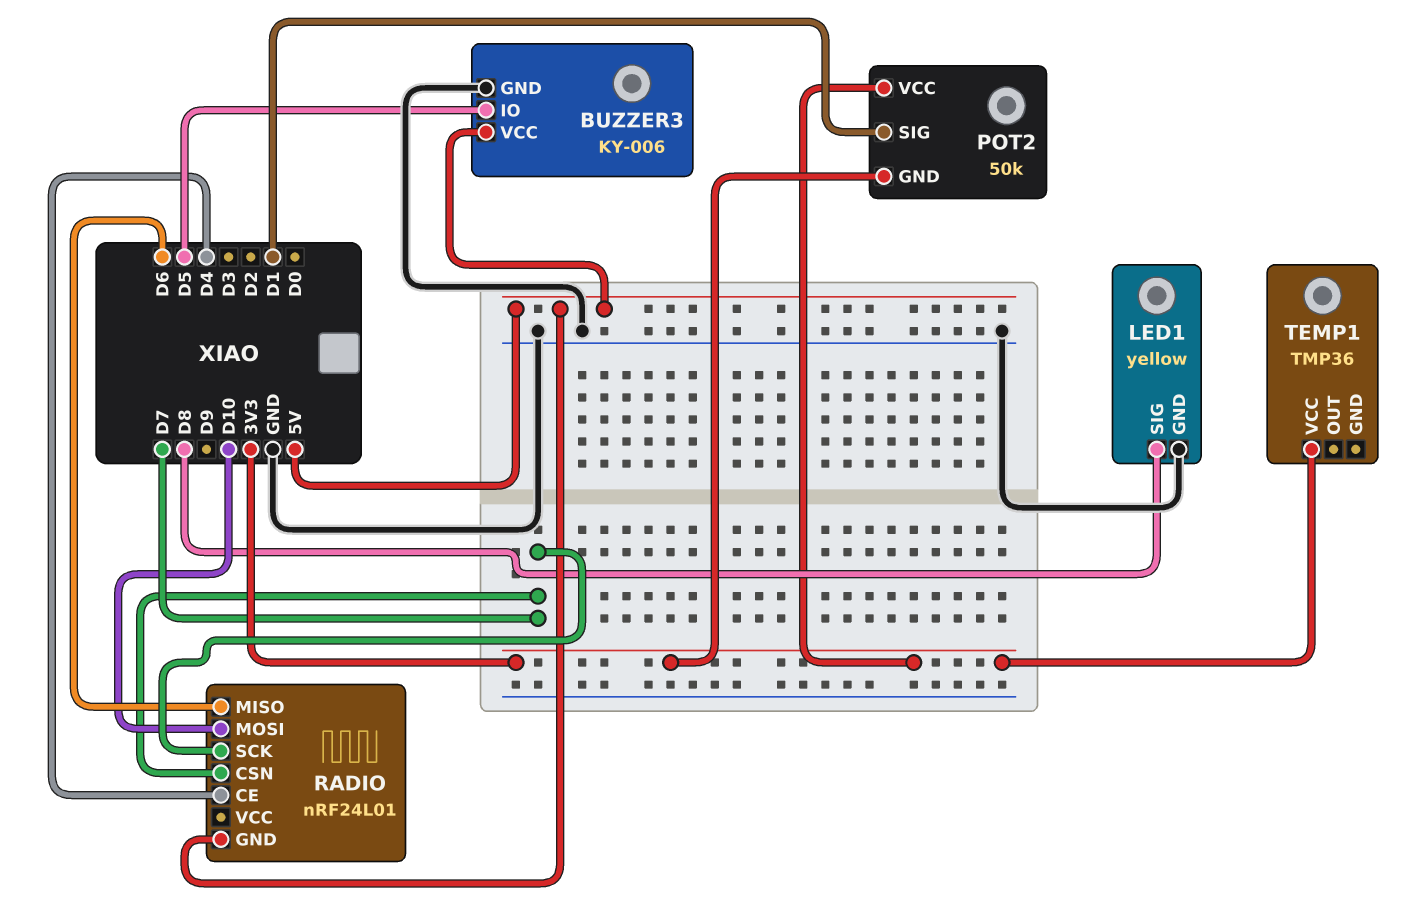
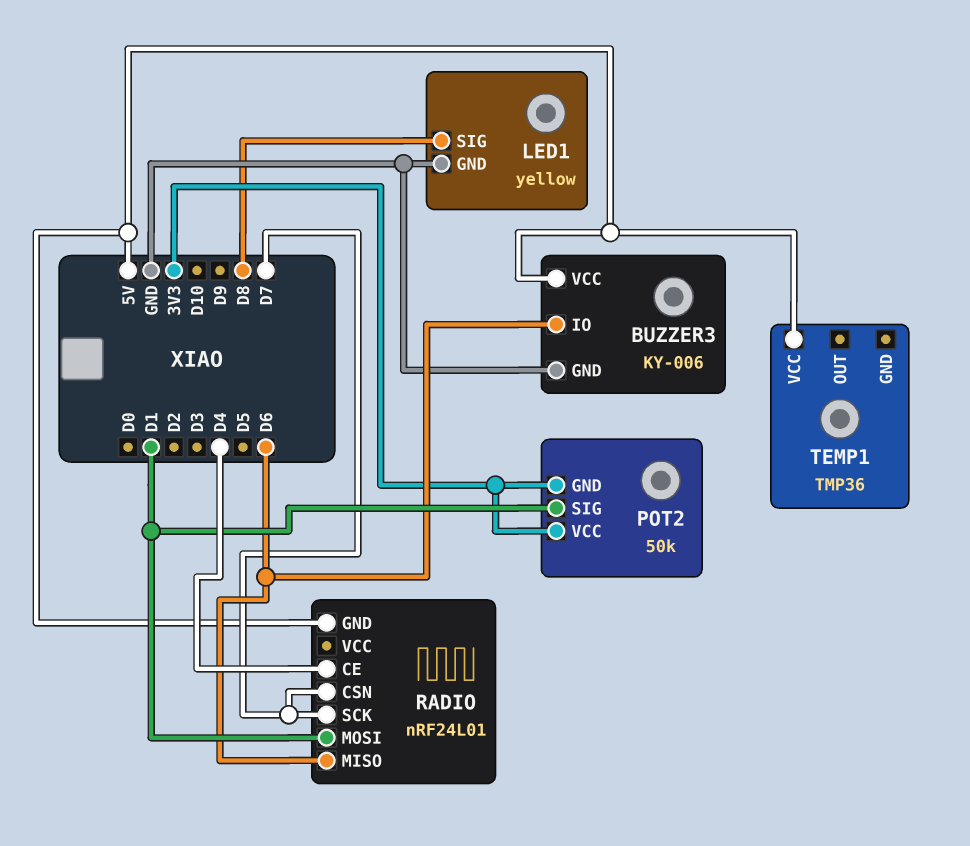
BUZZER3 pin IO: D5 -> D6
RADIO pin MOSI: D10 -> D1
TEMP1 pin VCC: 3V3 -> 5V

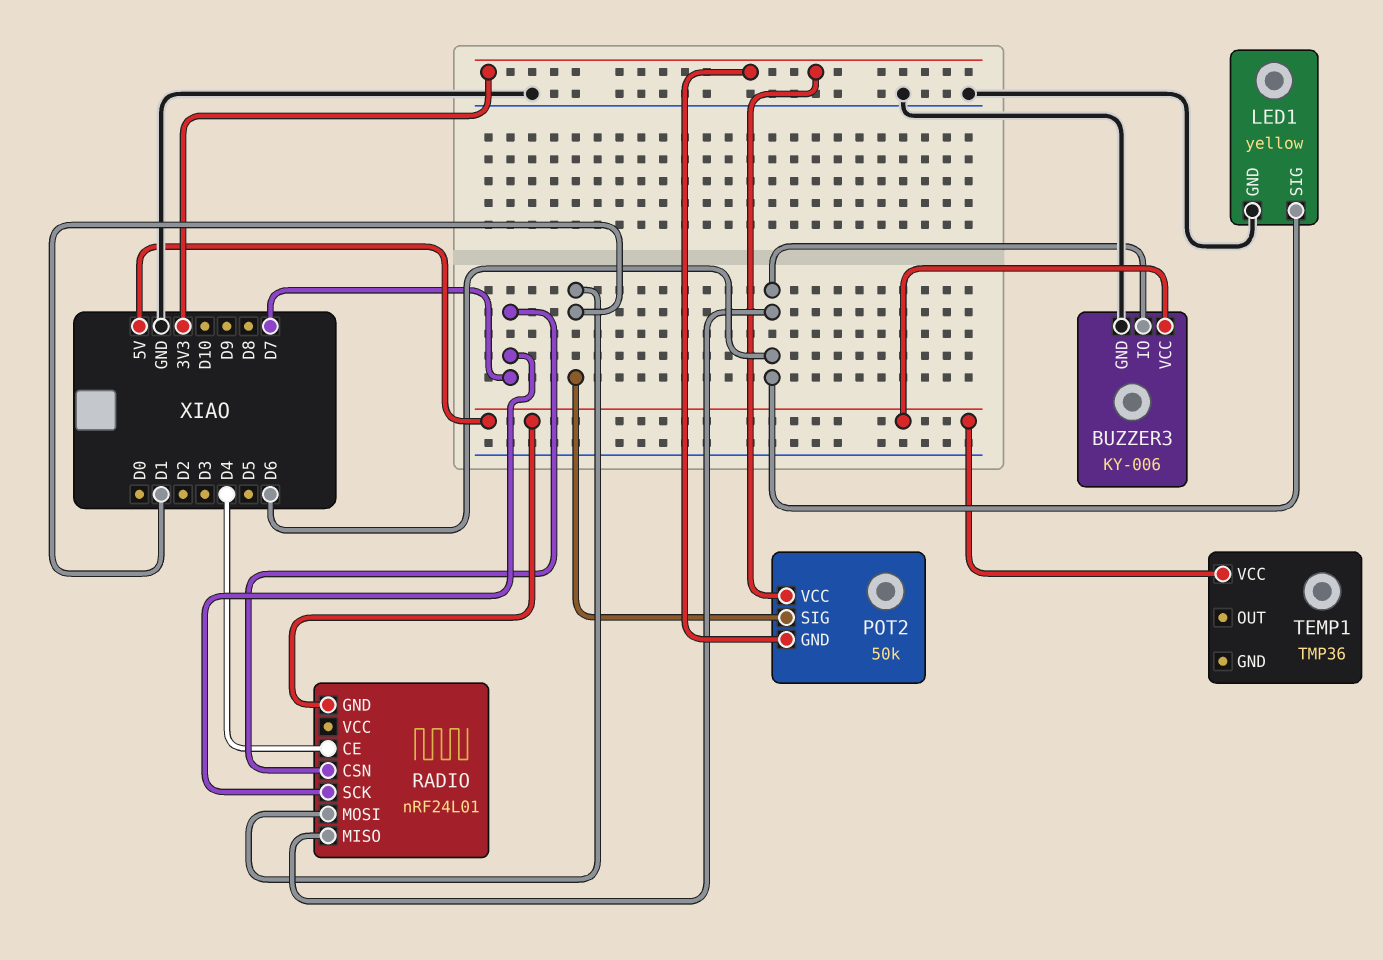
LED1 pin SIG: D8 -> D6

